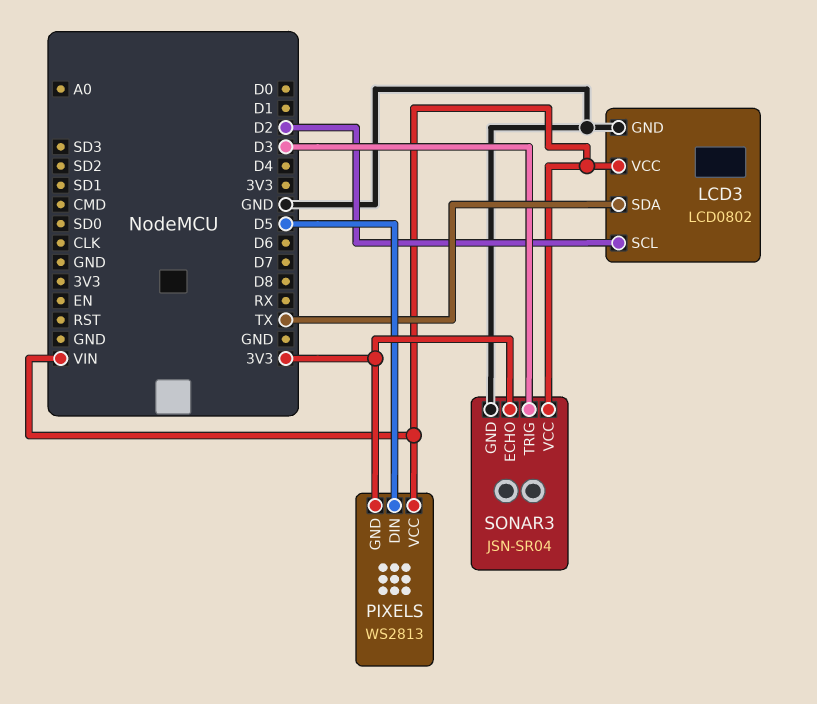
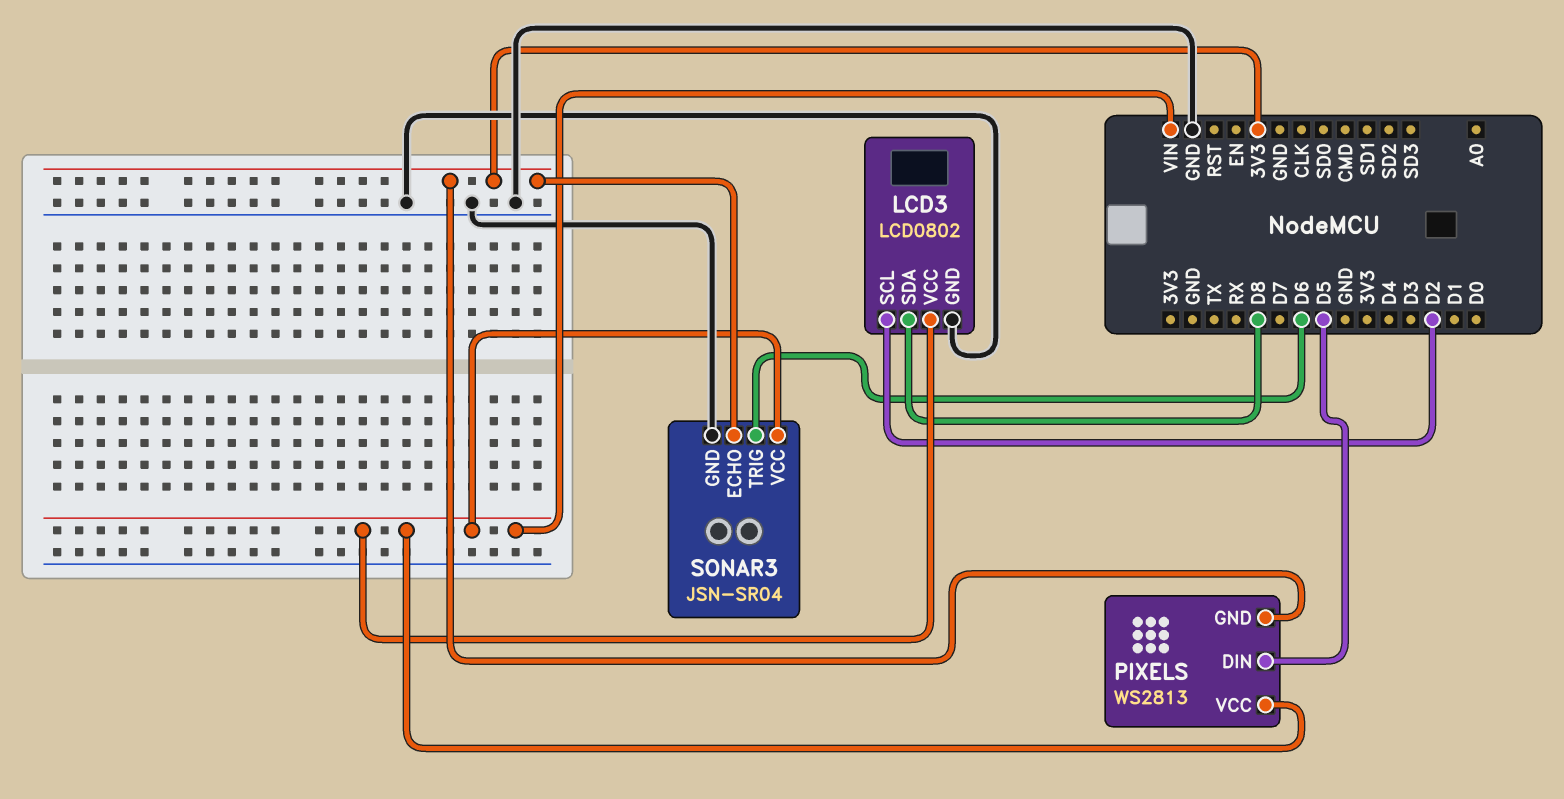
LCD3 pin SDA: TX -> D8
SONAR3 pin TRIG: D3 -> D6

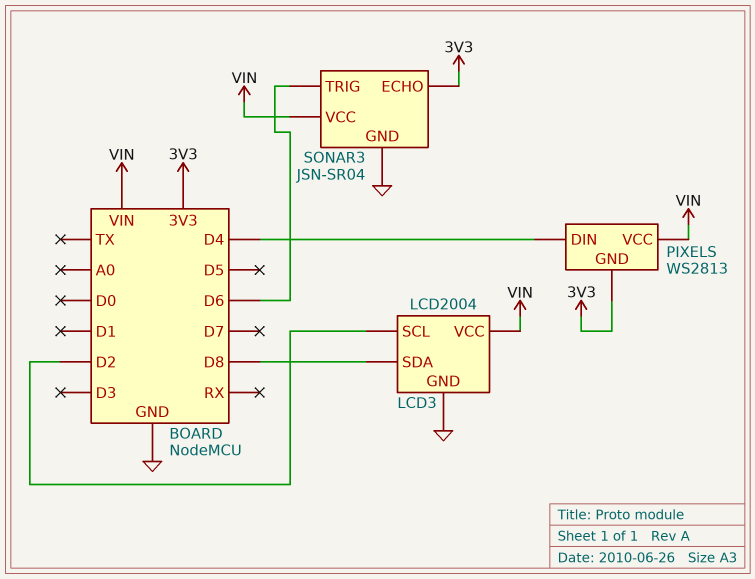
LCD3: LCD0802 -> LCD2004
PIXELS pin DIN: D5 -> D4

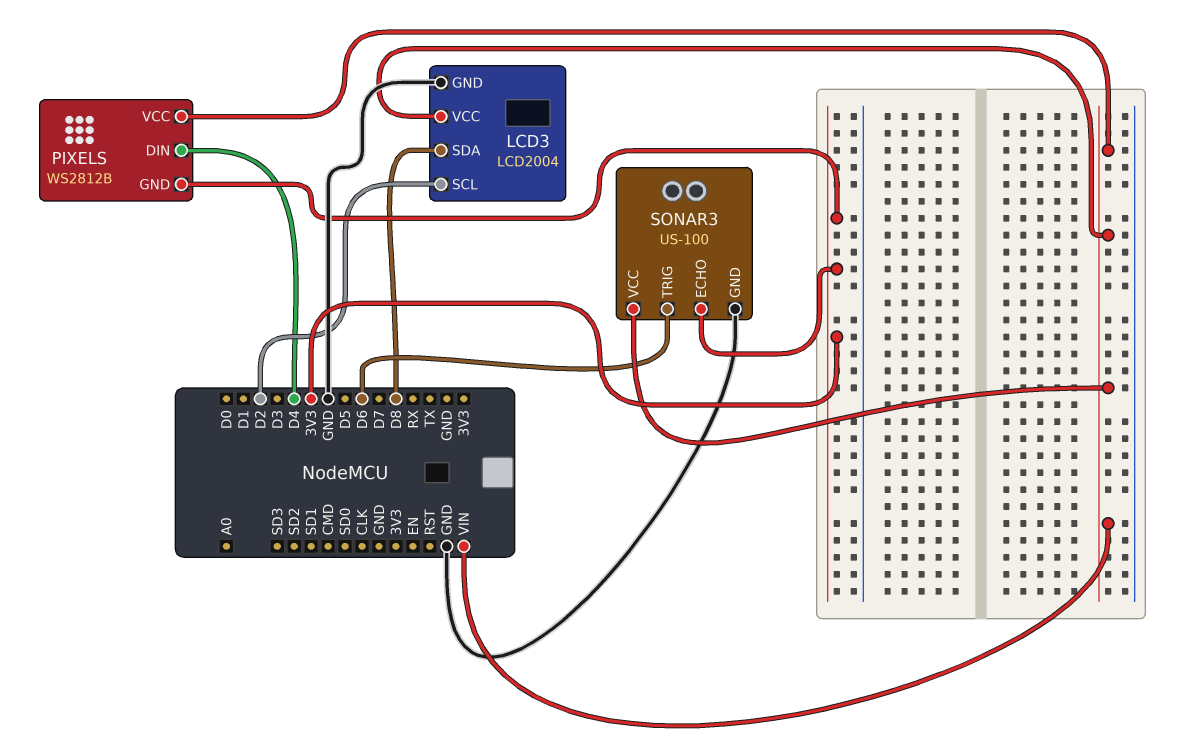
PIXELS: WS2813 -> WS2812B
SONAR3: JSN-SR04 -> US-100

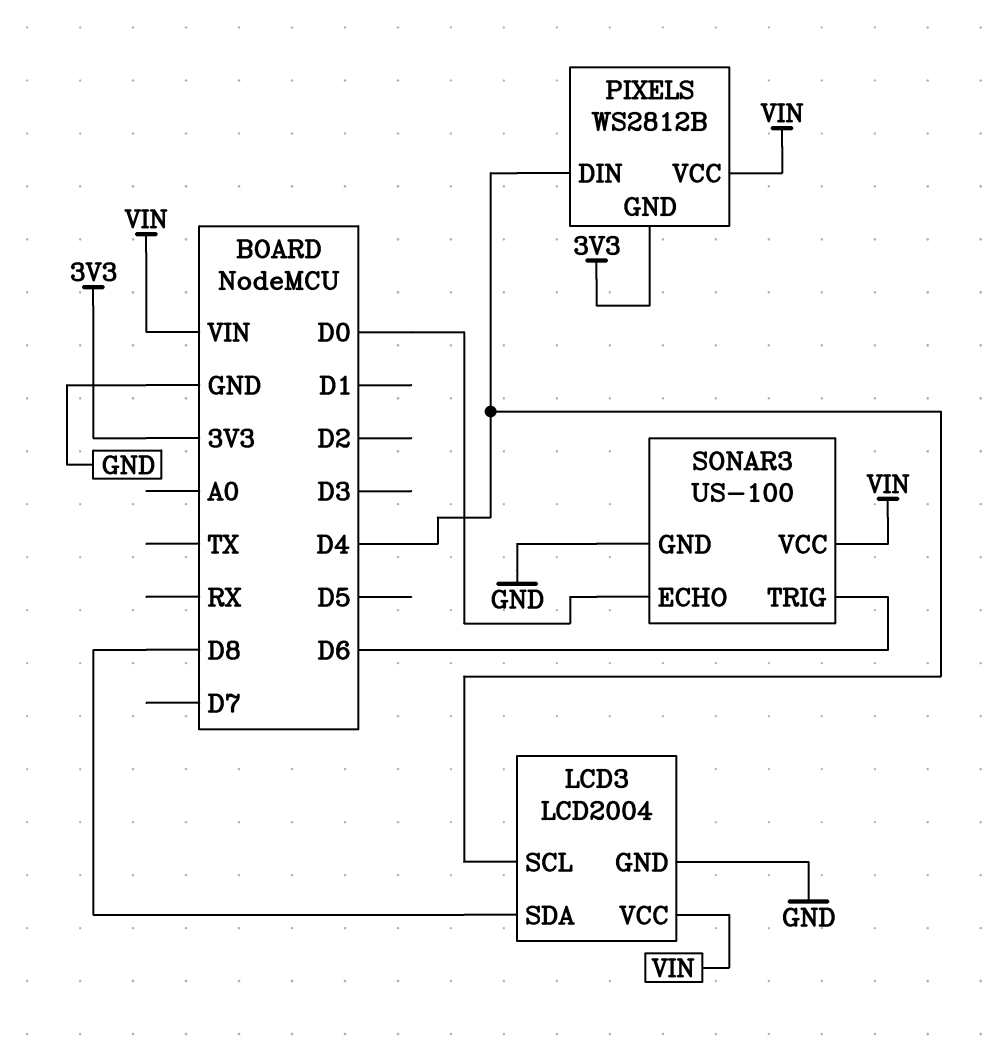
LCD3 pin SCL: D2 -> D4
SONAR3 pin ECHO: 3V3 -> D0

